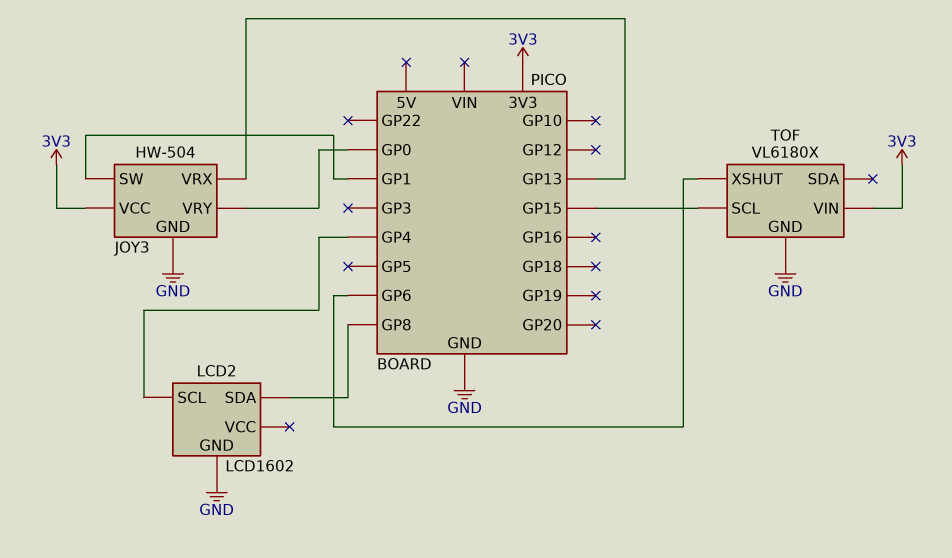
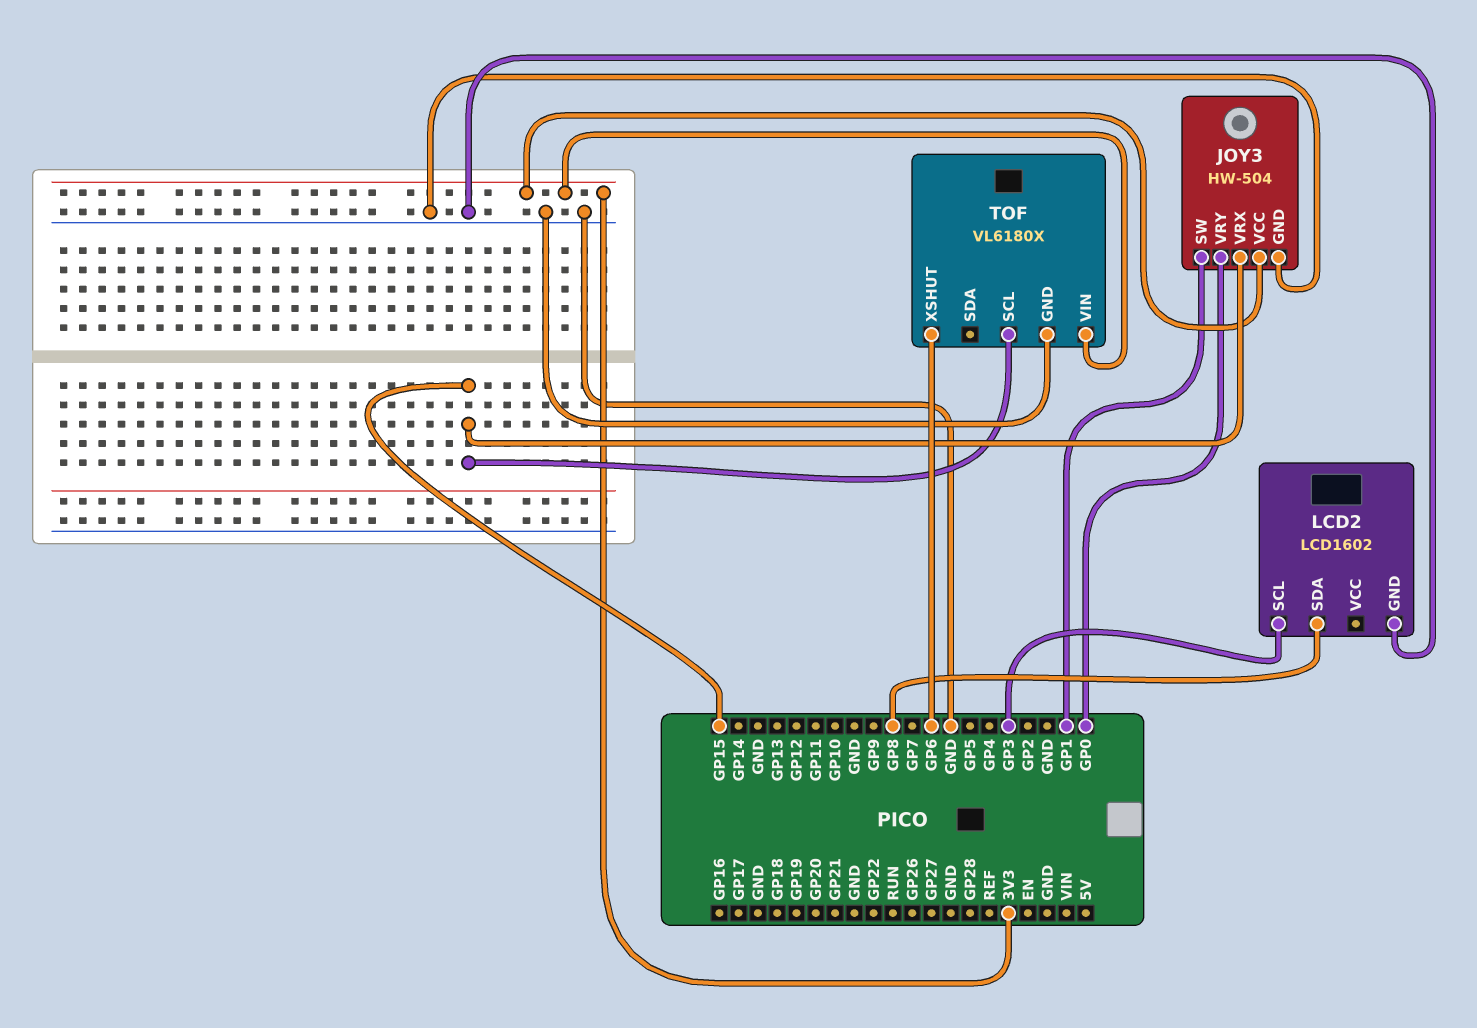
JOY3 pin VRX: GP13 -> GP15
LCD2 pin SCL: GP4 -> GP3

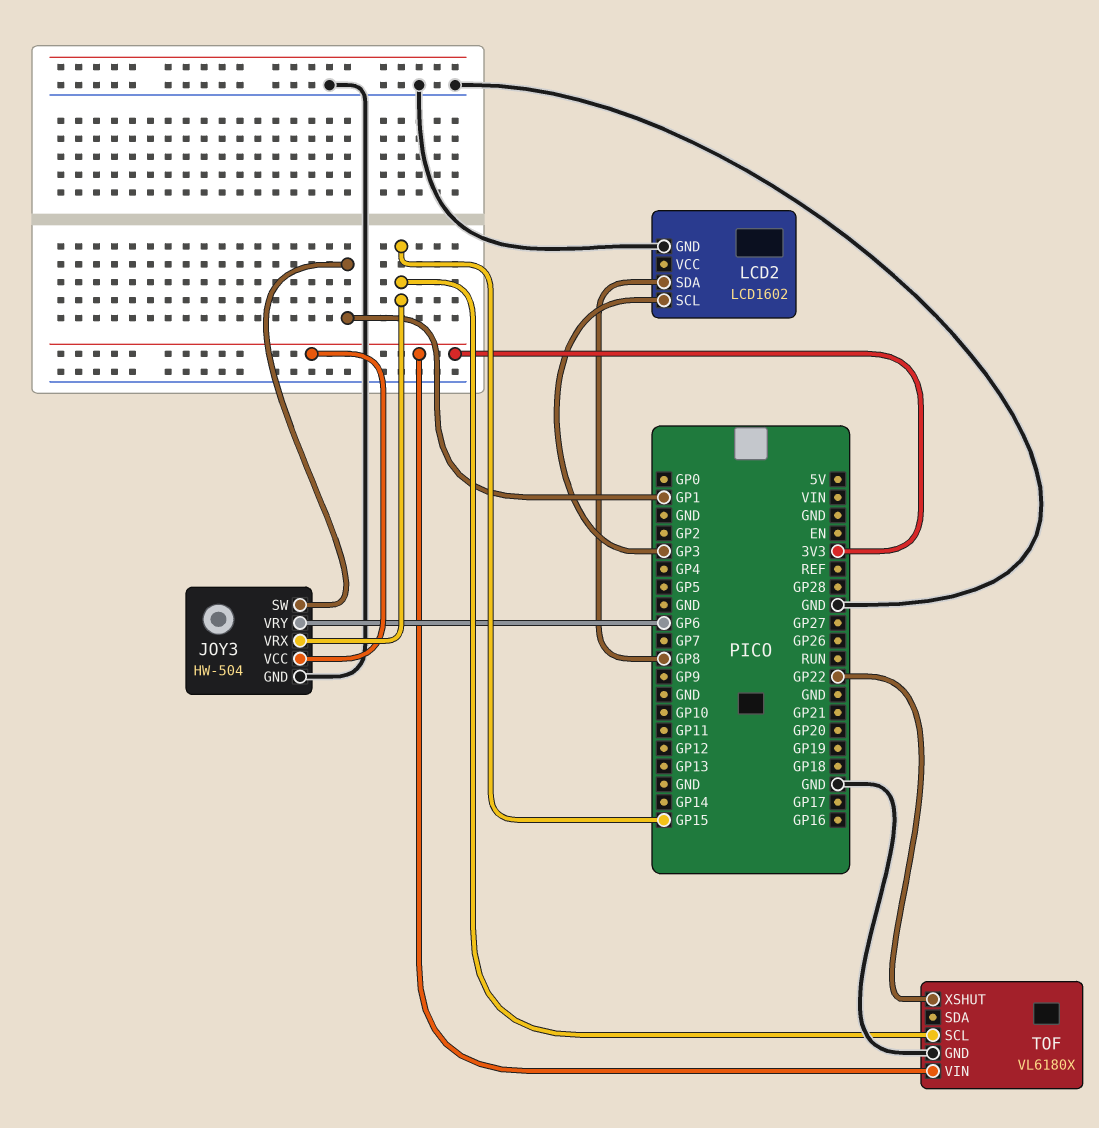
JOY3 pin VRY: GP0 -> GP6
TOF pin XSHUT: GP6 -> GP22

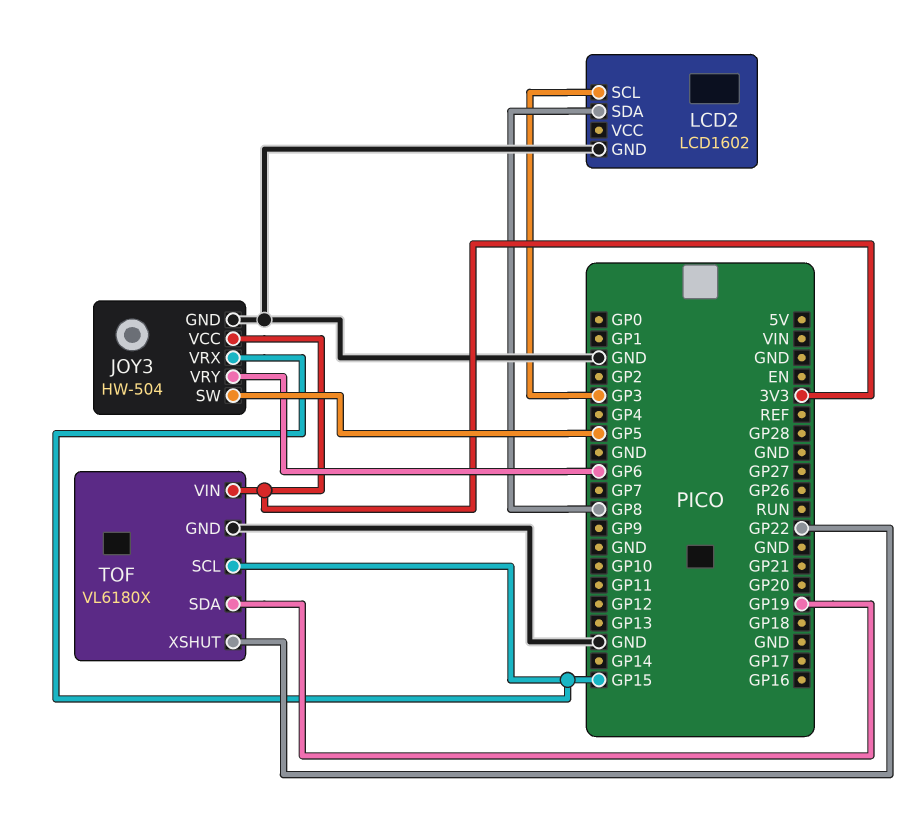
JOY3 pin SW: GP1 -> GP5
TOF pin SDA: none -> GP19

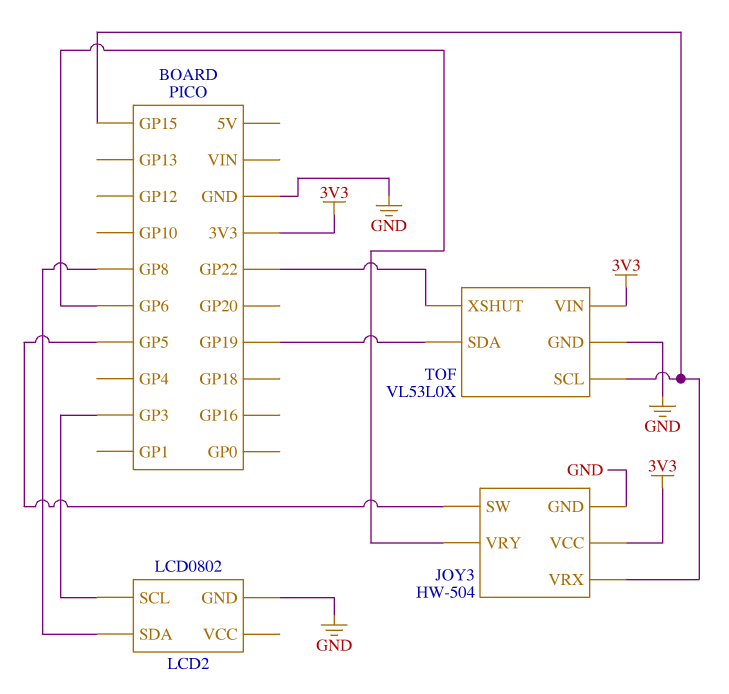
LCD2: LCD1602 -> LCD0802
TOF: VL6180X -> VL53L0X

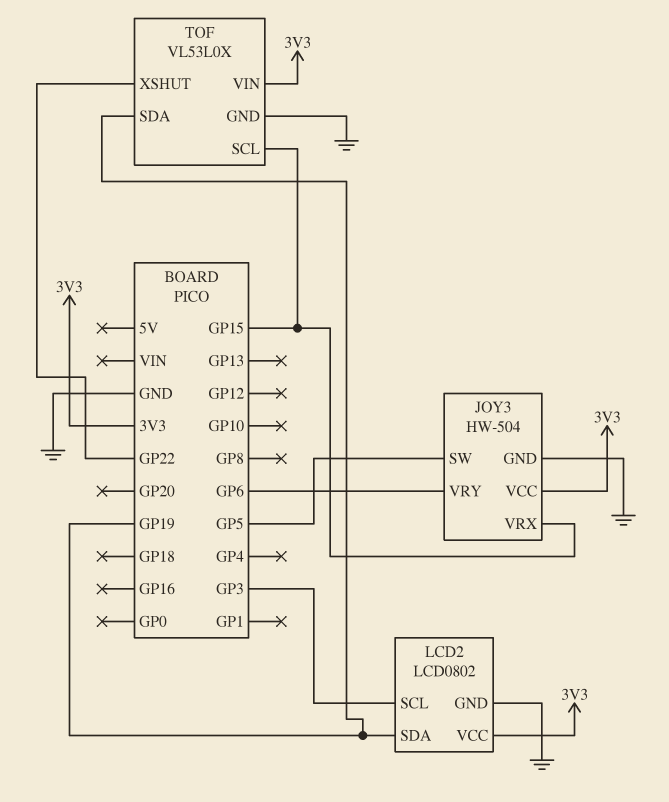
LCD2 pin SDA: GP8 -> GP19
LCD2 pin VCC: none -> 3V3

